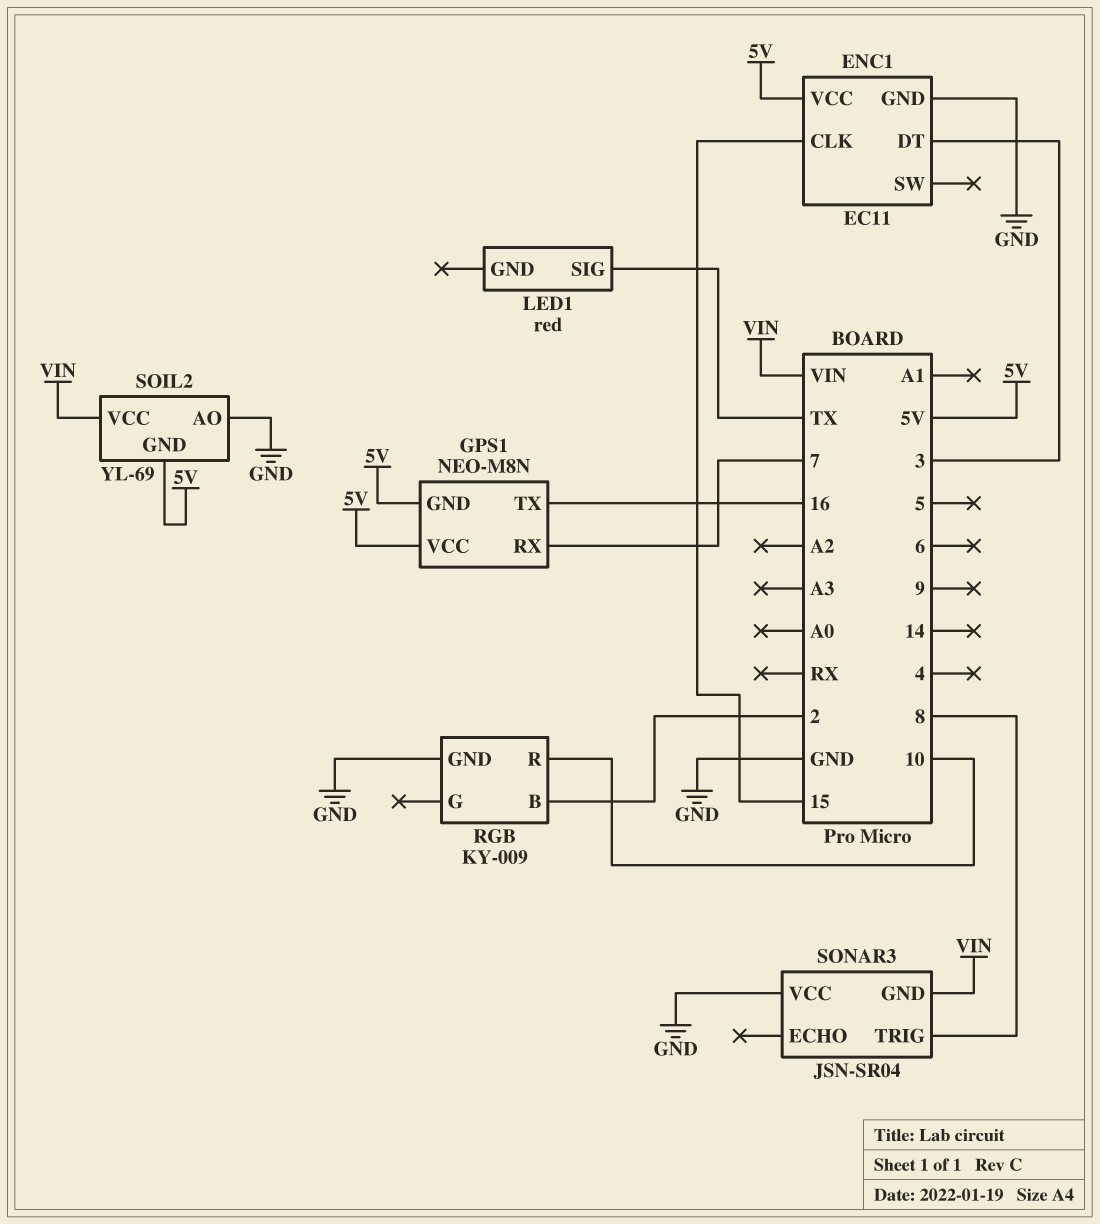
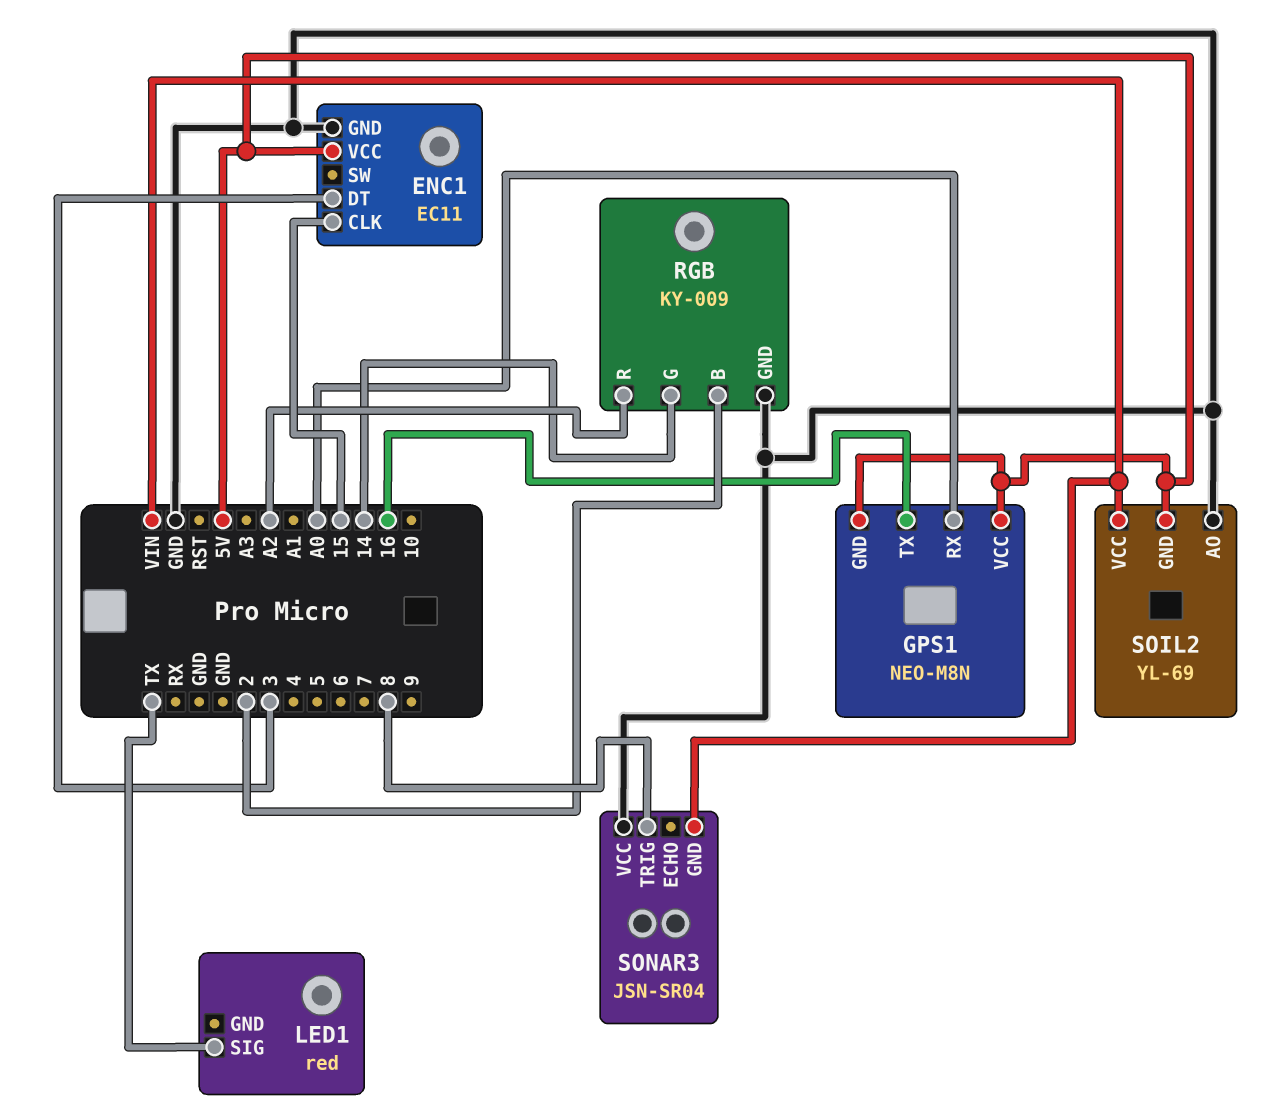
GPS1 pin RX: 7 -> A0
RGB pin G: none -> 14
RGB pin R: 10 -> A2

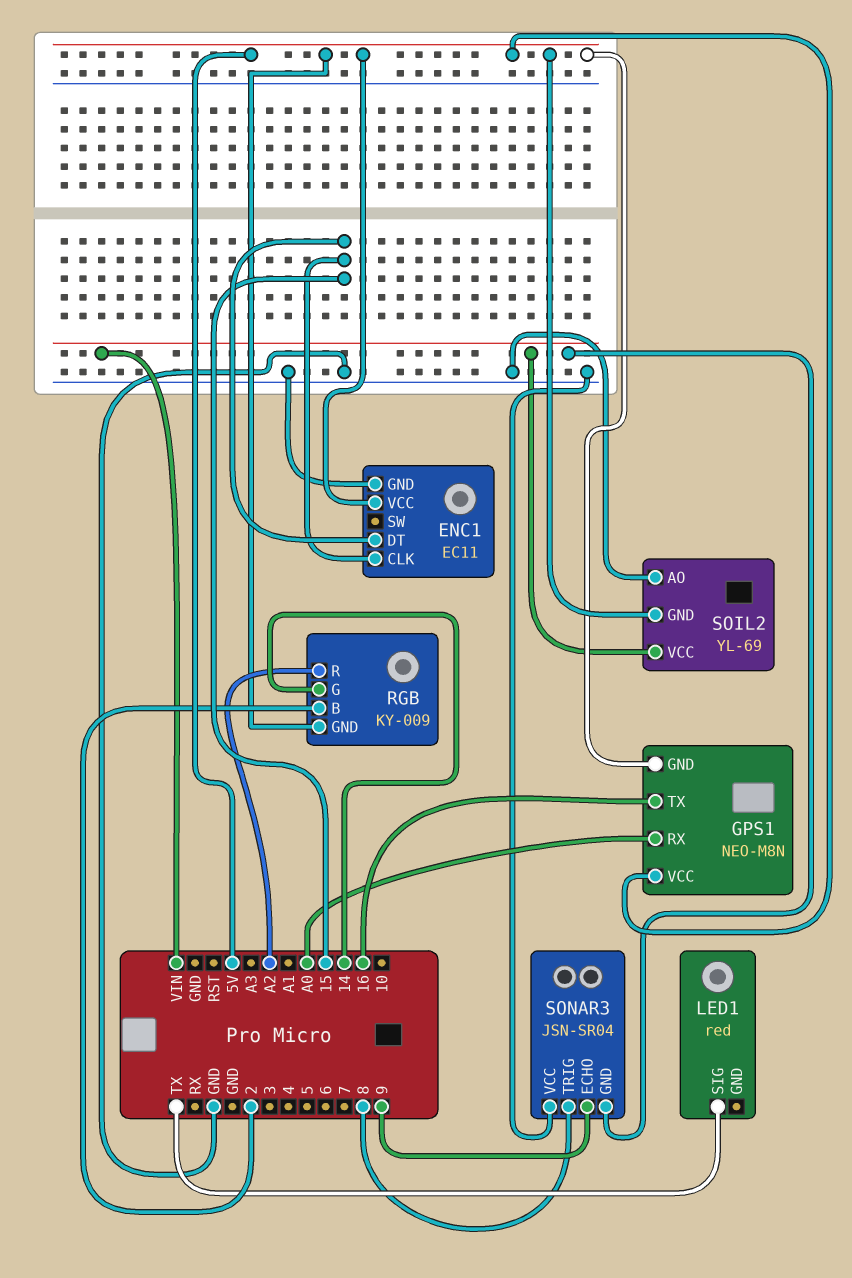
ENC1 pin DT: 3 -> 15
RGB pin GND: GND -> 5V
SONAR3 pin ECHO: none -> 9

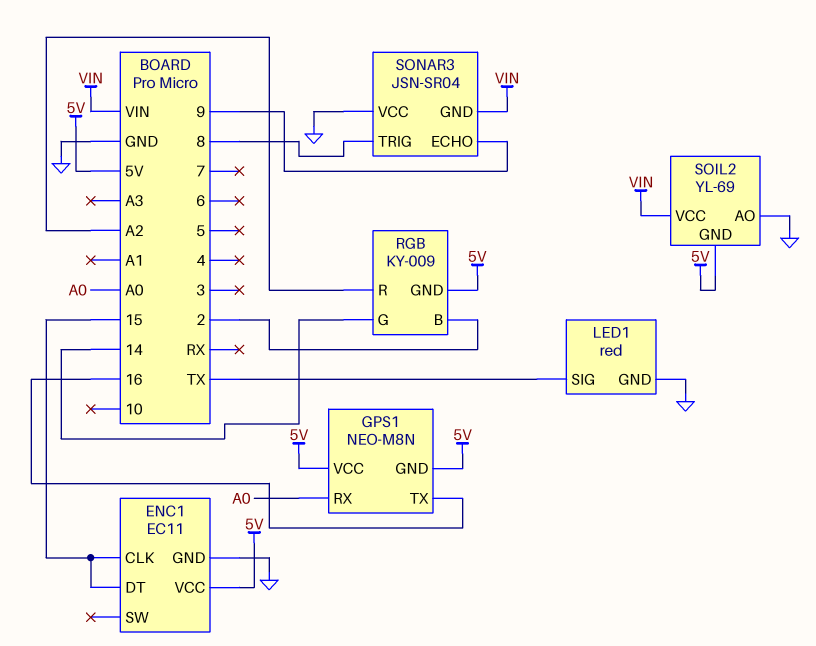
LED1 pin GND: none -> GND

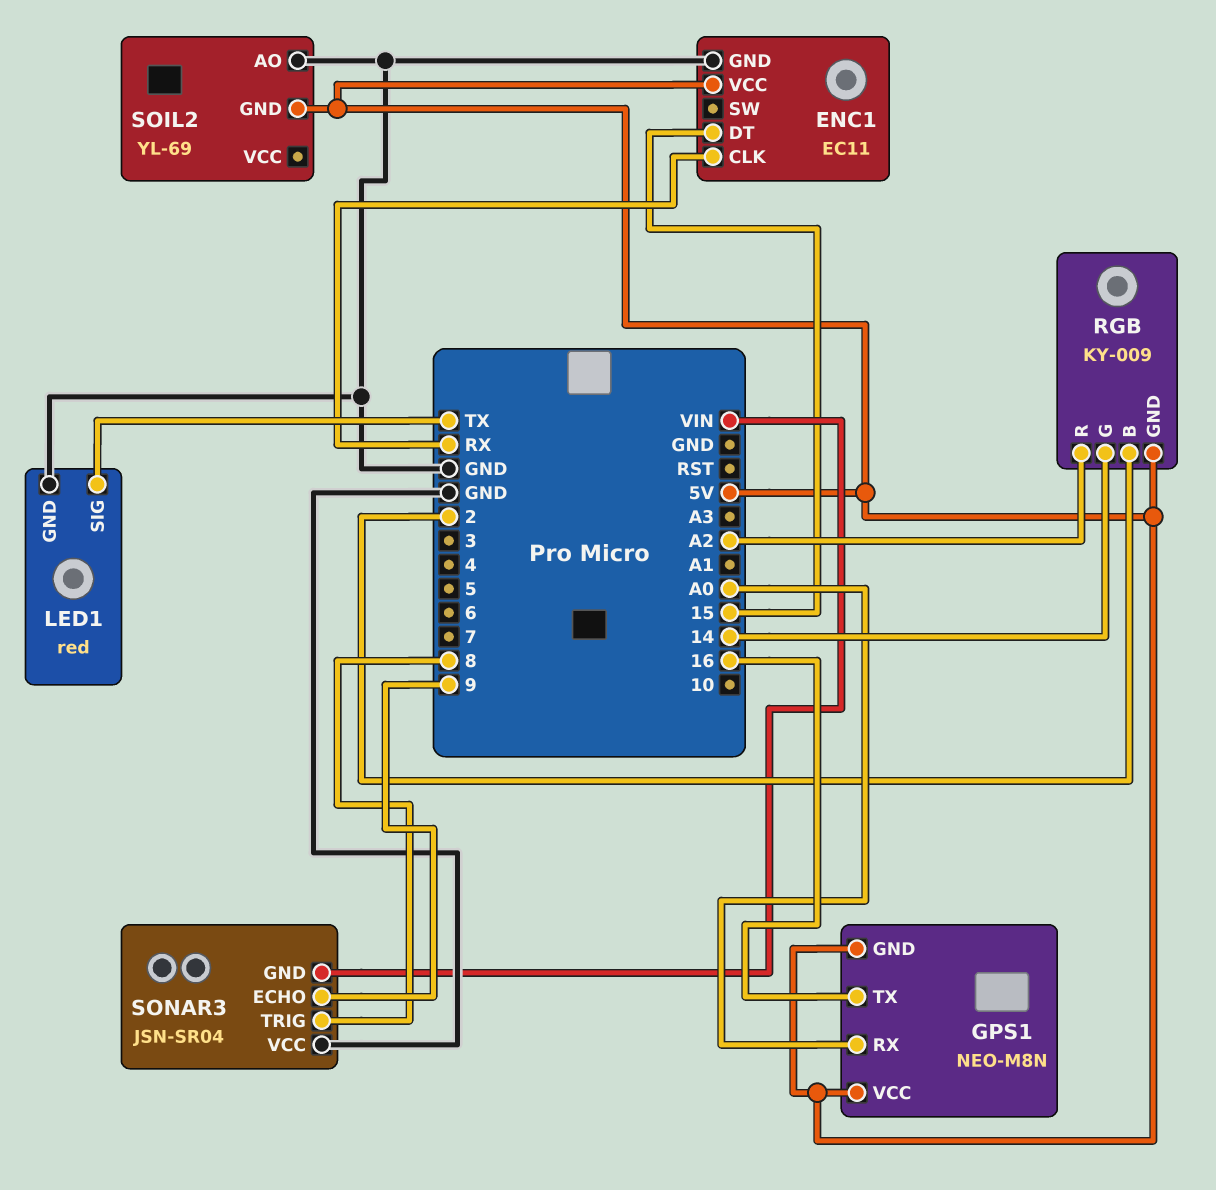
ENC1 pin CLK: 15 -> RX
SOIL2 pin VCC: VIN -> none

